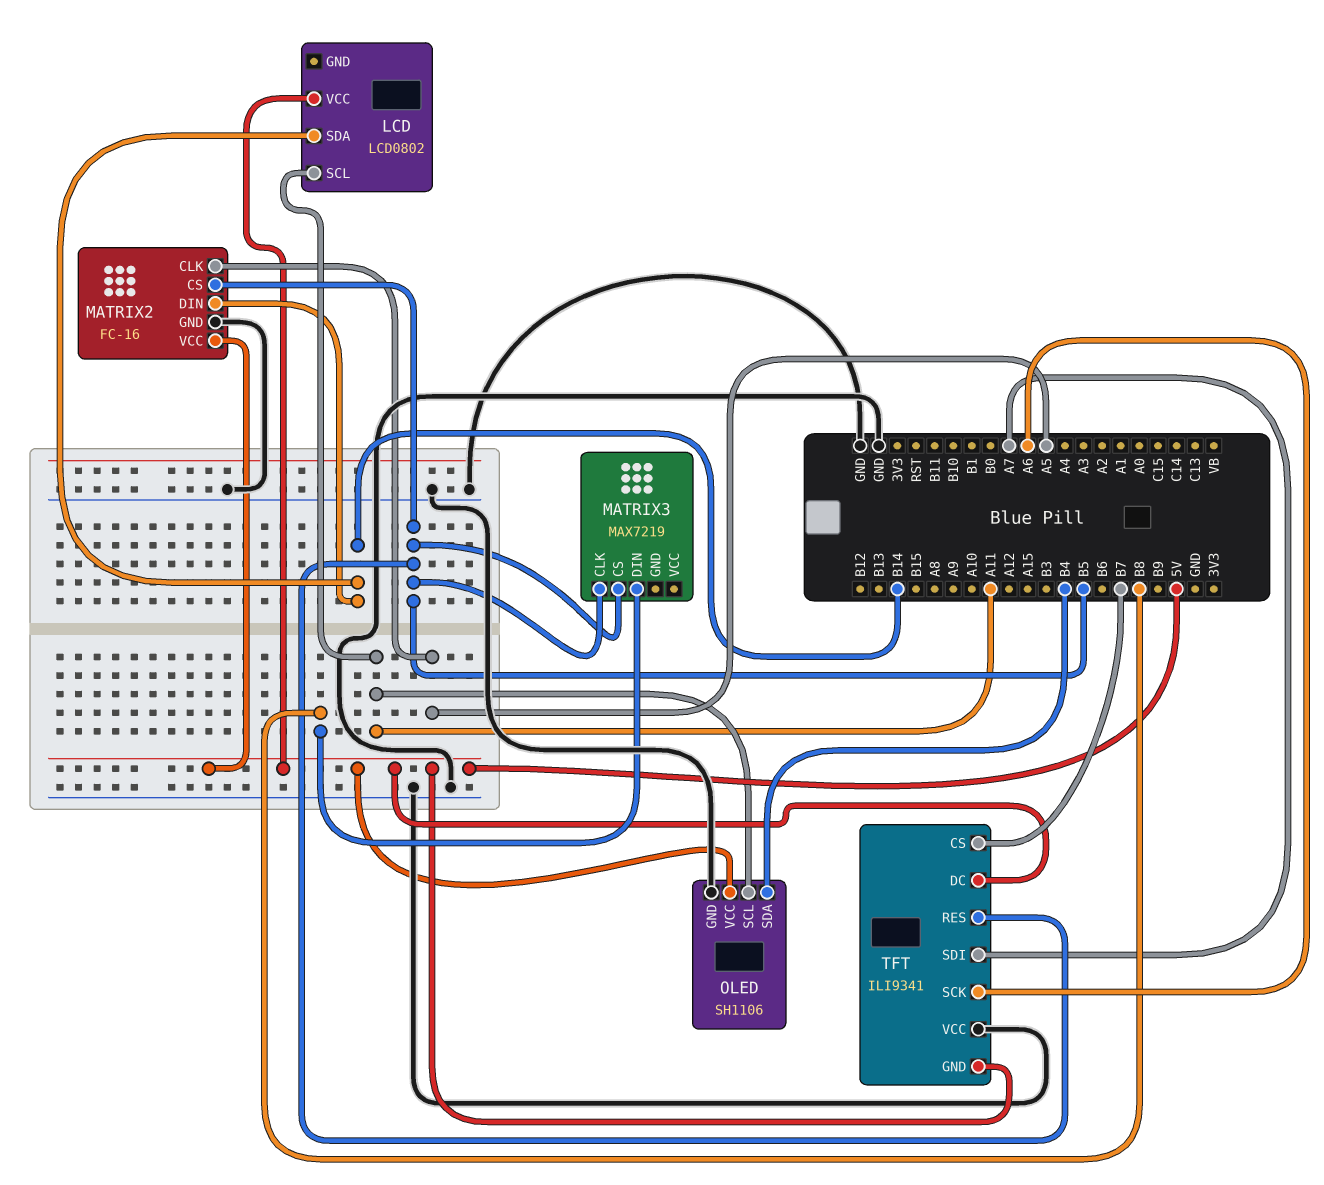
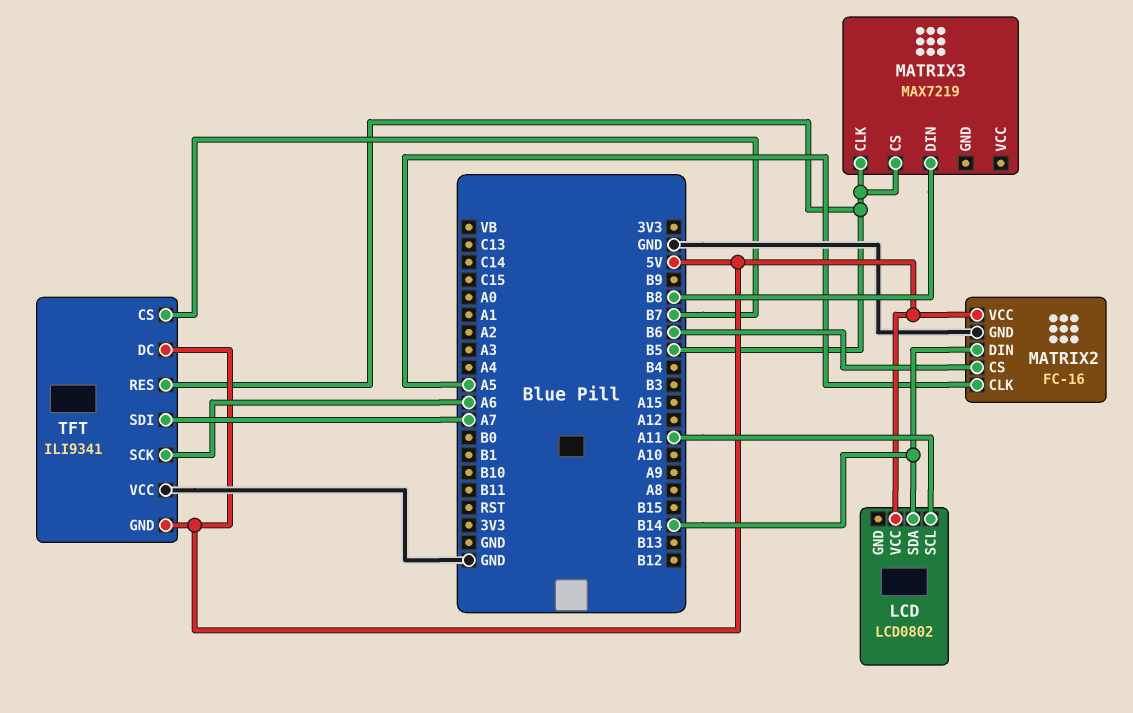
MATRIX2 pin CS: B5 -> B6
OLED: SH1106 -> none
OLED pin GND: GND -> none
OLED pin SCL: A11 -> none
OLED pin SDA: B4 -> none
OLED pin VCC: 5V -> none

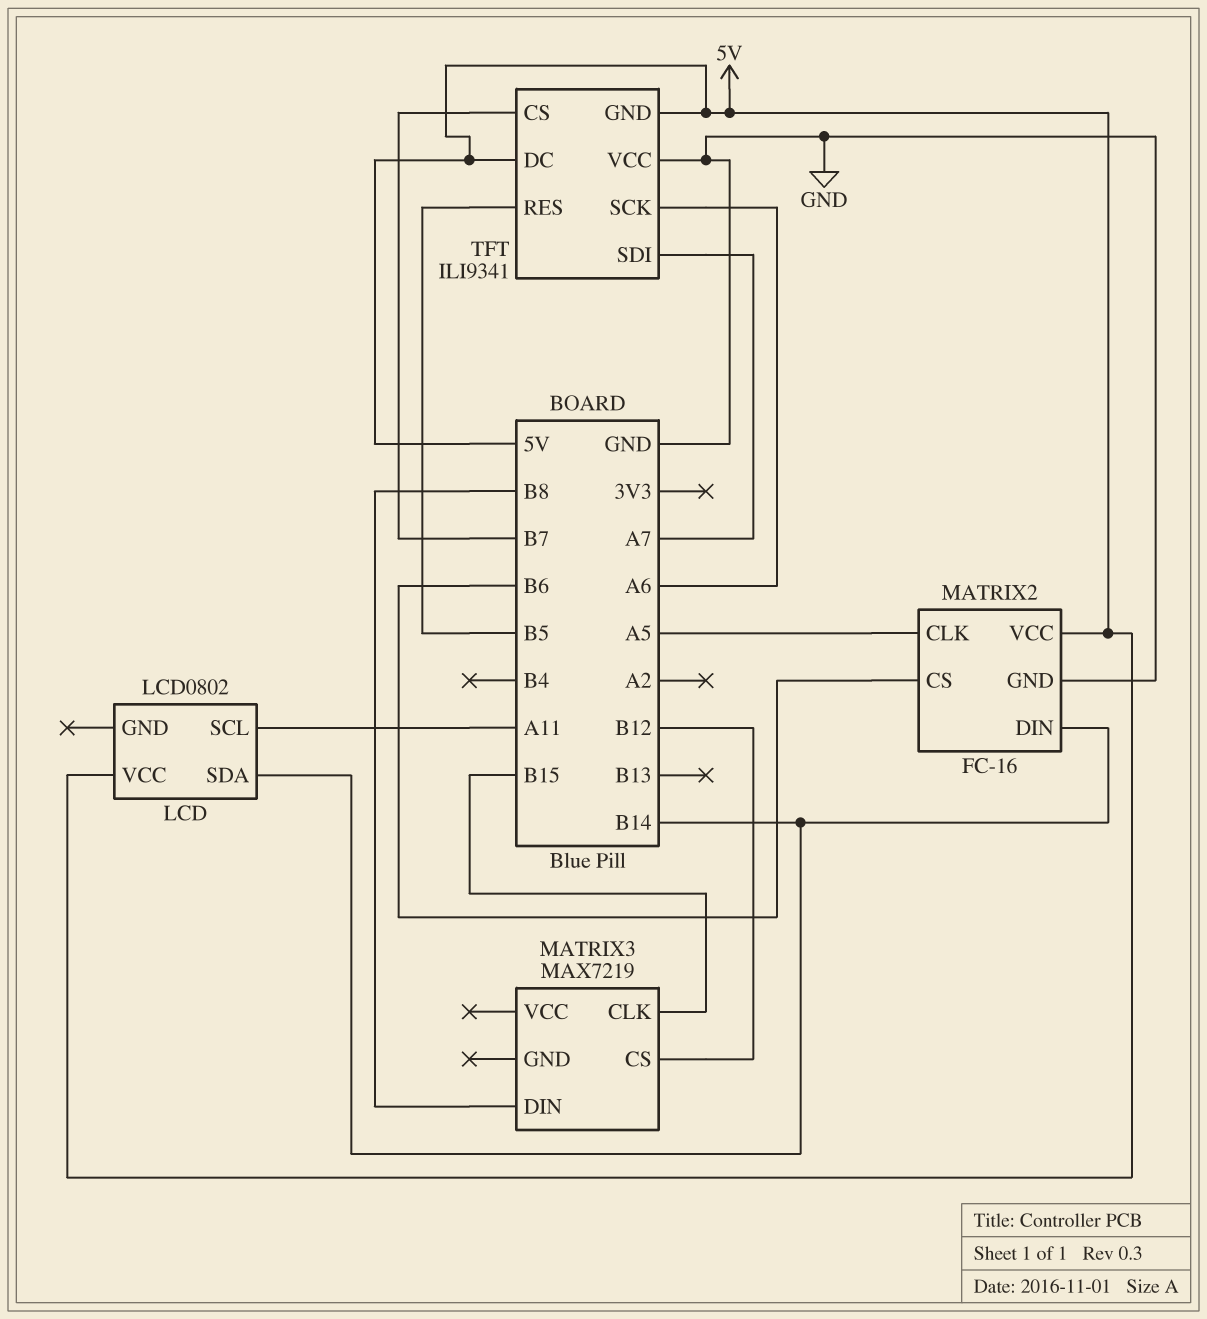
MATRIX3 pin CLK: B5 -> B15
MATRIX3 pin CS: B5 -> B12

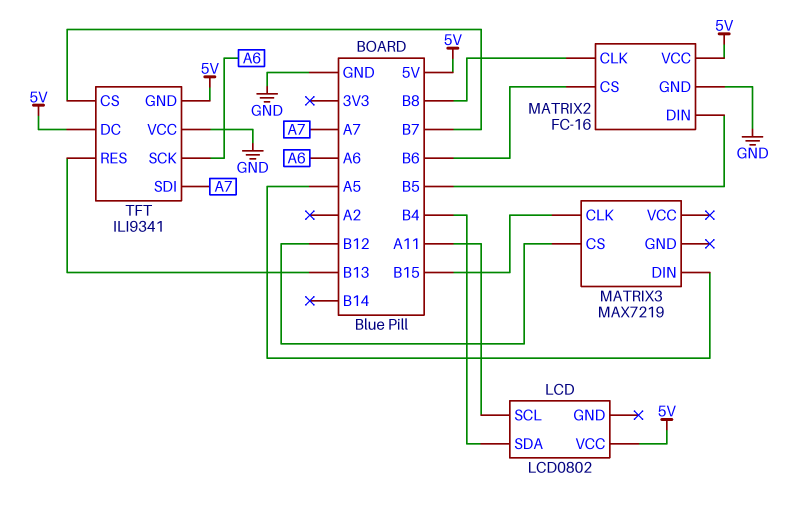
LCD pin SDA: B14 -> B4
MATRIX2 pin CLK: A5 -> B8
MATRIX2 pin DIN: B14 -> B5
MATRIX3 pin DIN: B8 -> A5
TFT pin RES: B5 -> B13

